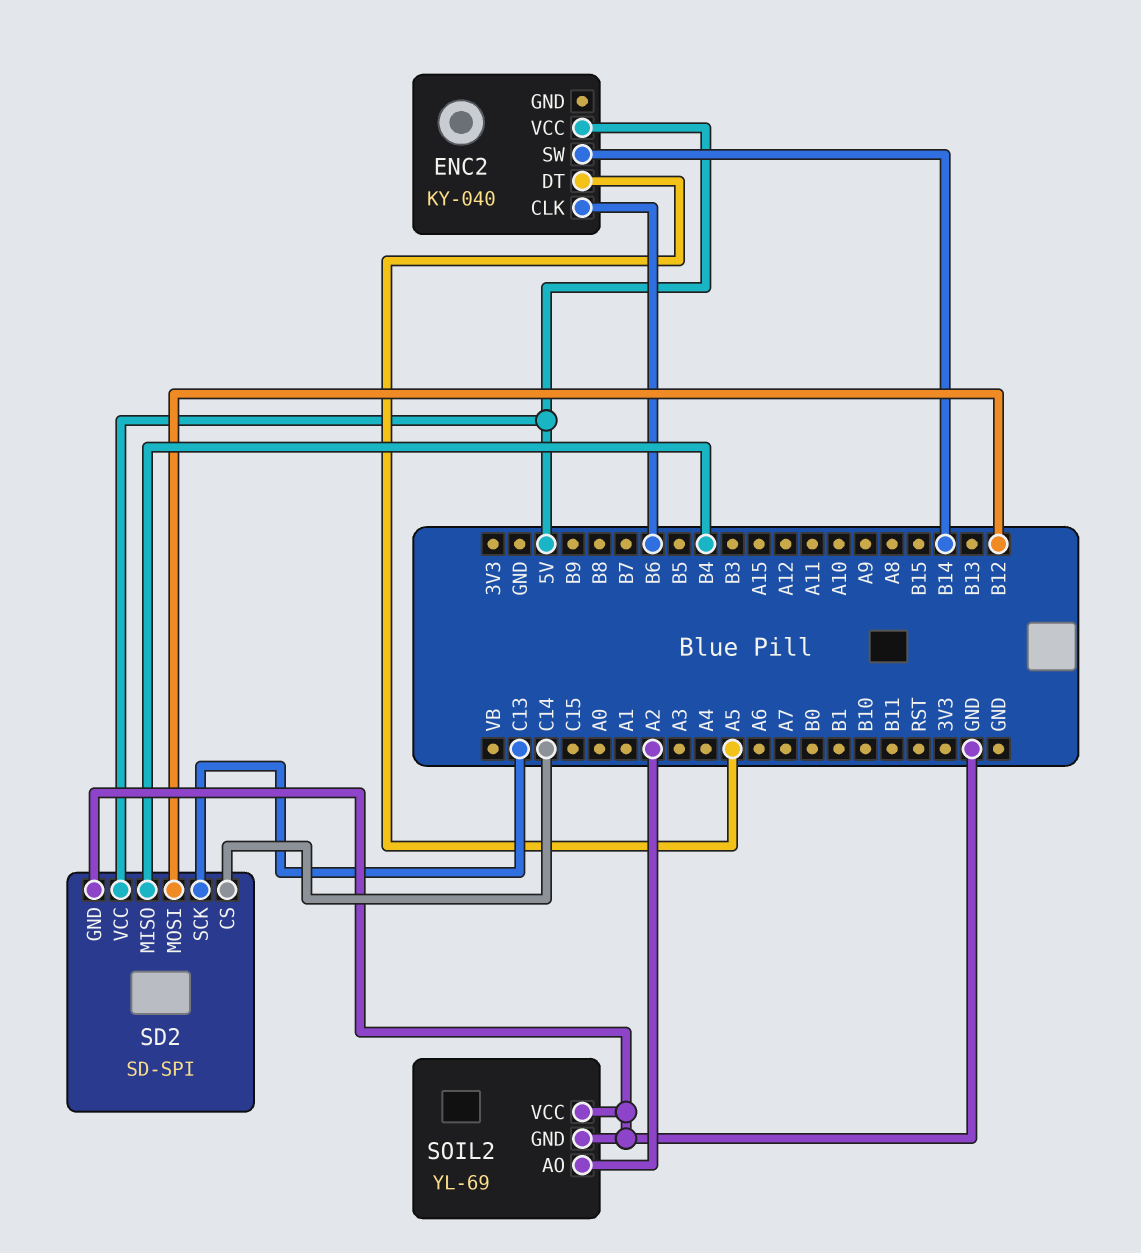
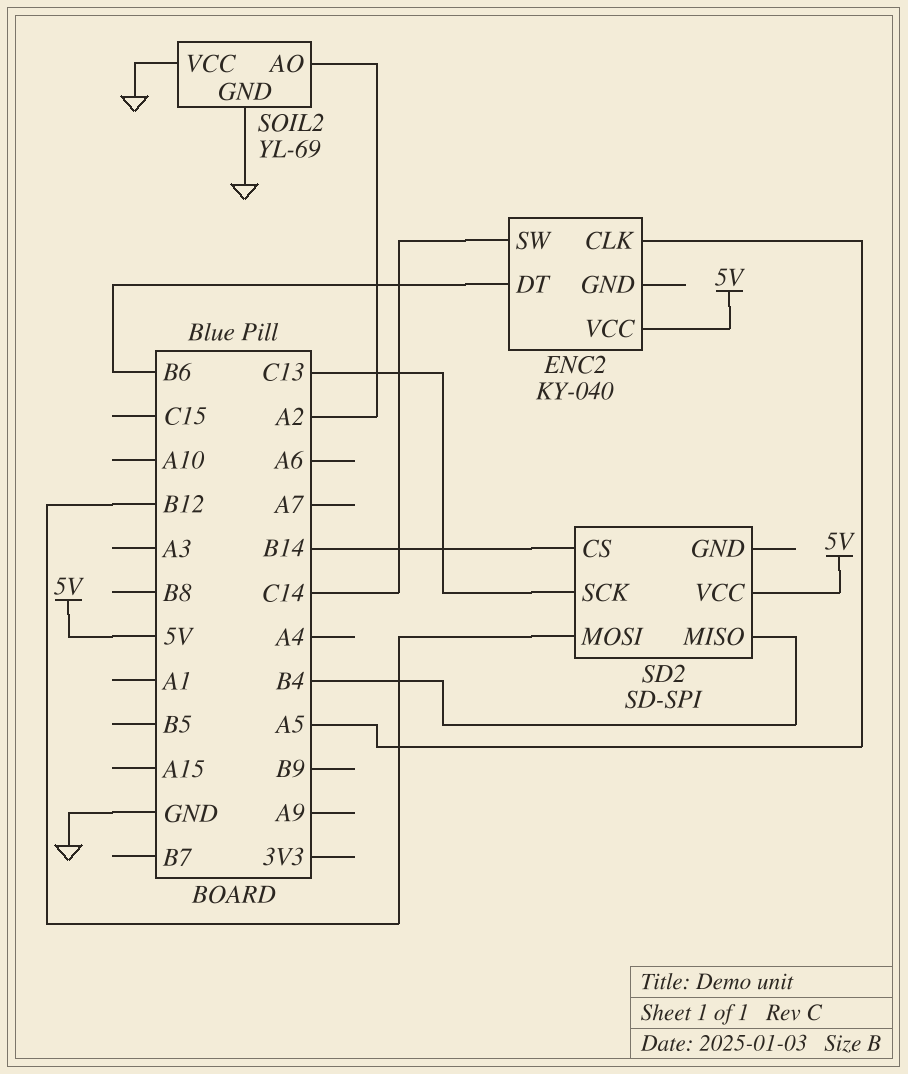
ENC2 pin CLK: B6 -> A5
ENC2 pin DT: A5 -> B6
ENC2 pin SW: B14 -> C14
SD2 pin CS: C14 -> B14
SD2 pin GND: GND -> none

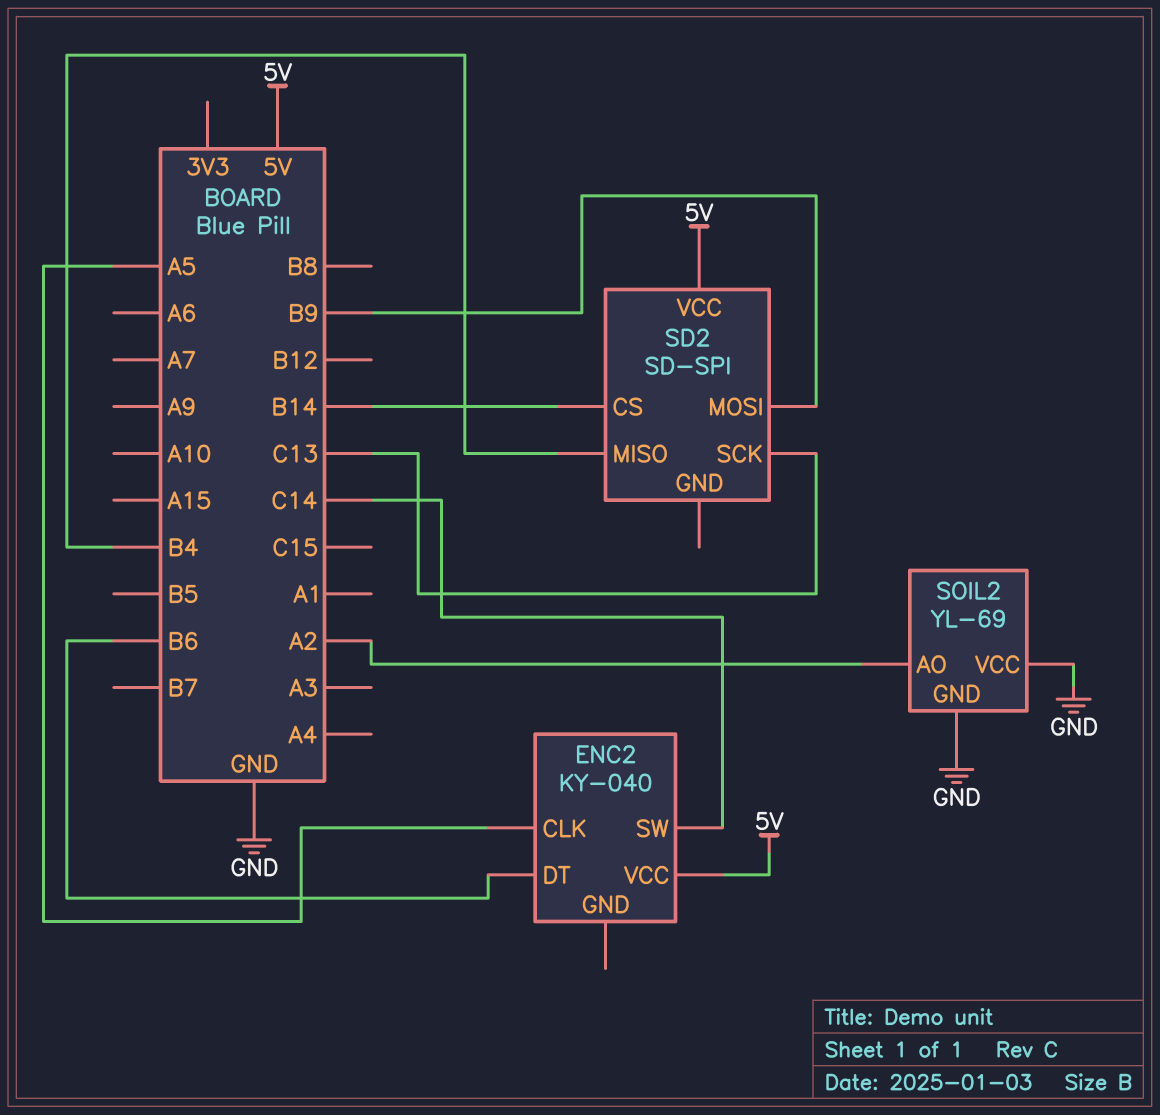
SD2 pin MOSI: B12 -> B9

